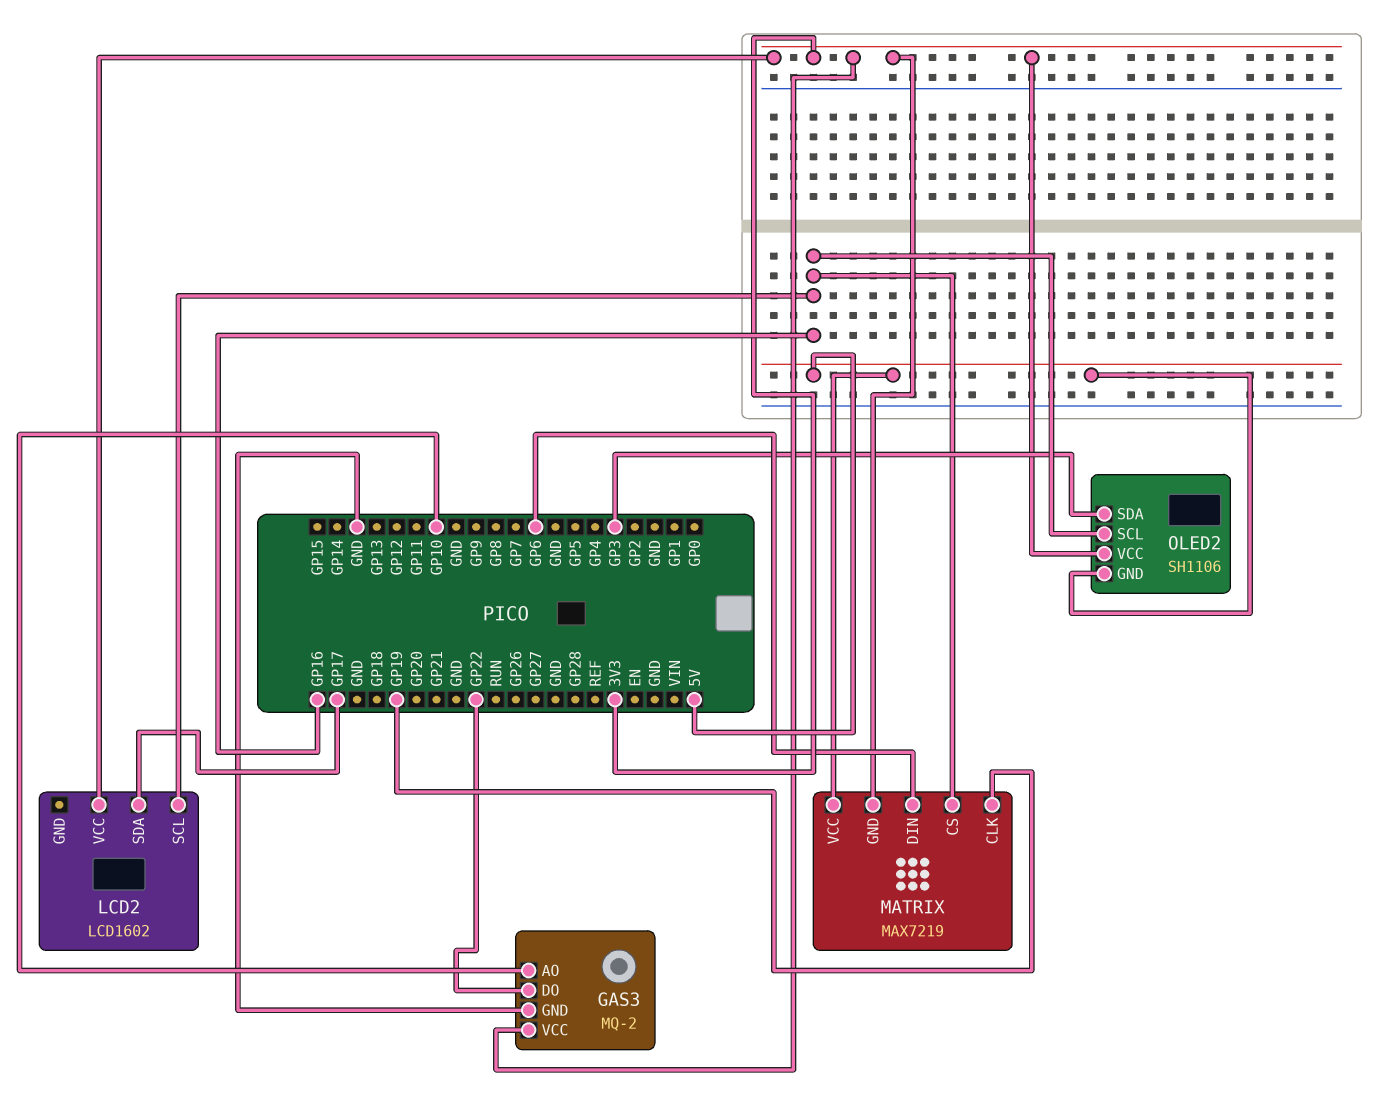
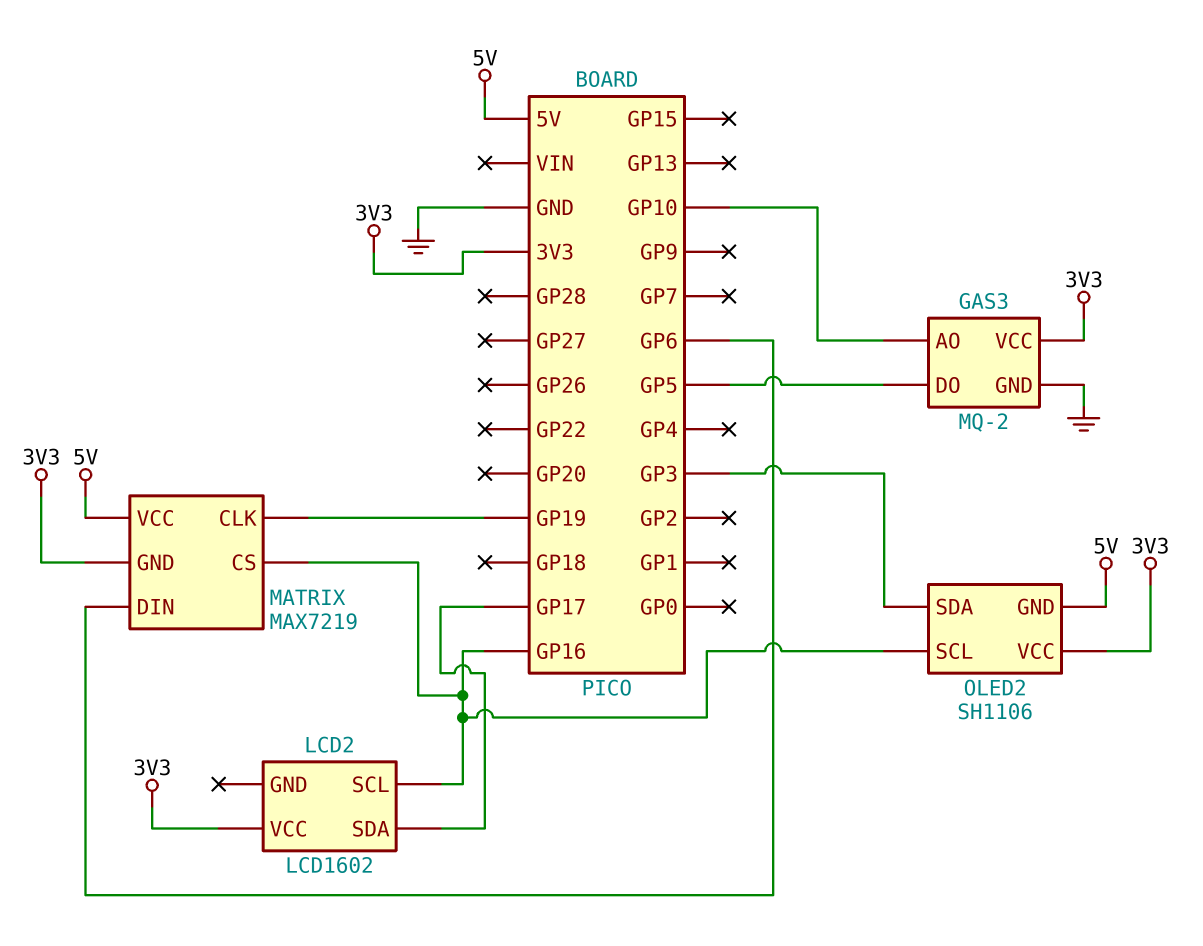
GAS3 pin DO: GP22 -> GP5

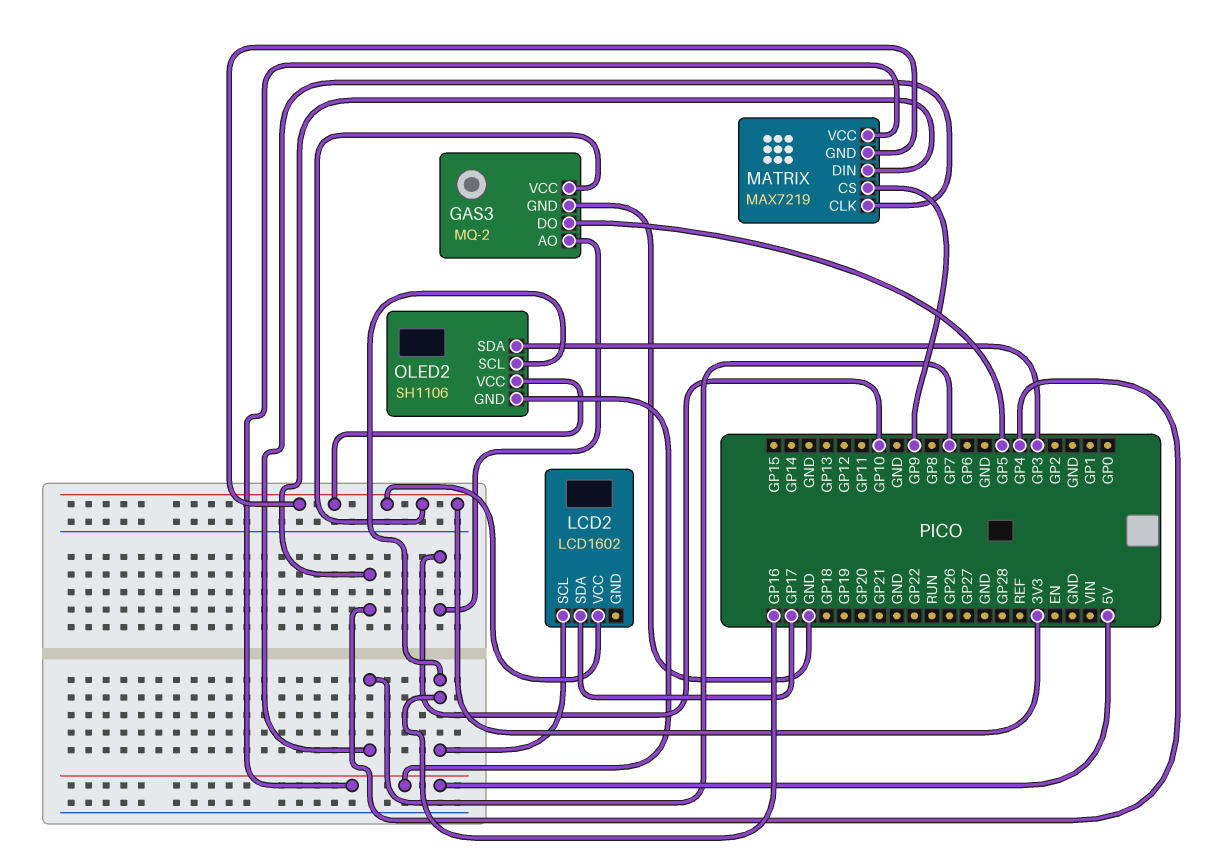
MATRIX pin CLK: GP19 -> GP7
MATRIX pin CS: GP16 -> GP9
MATRIX pin DIN: GP6 -> GP4

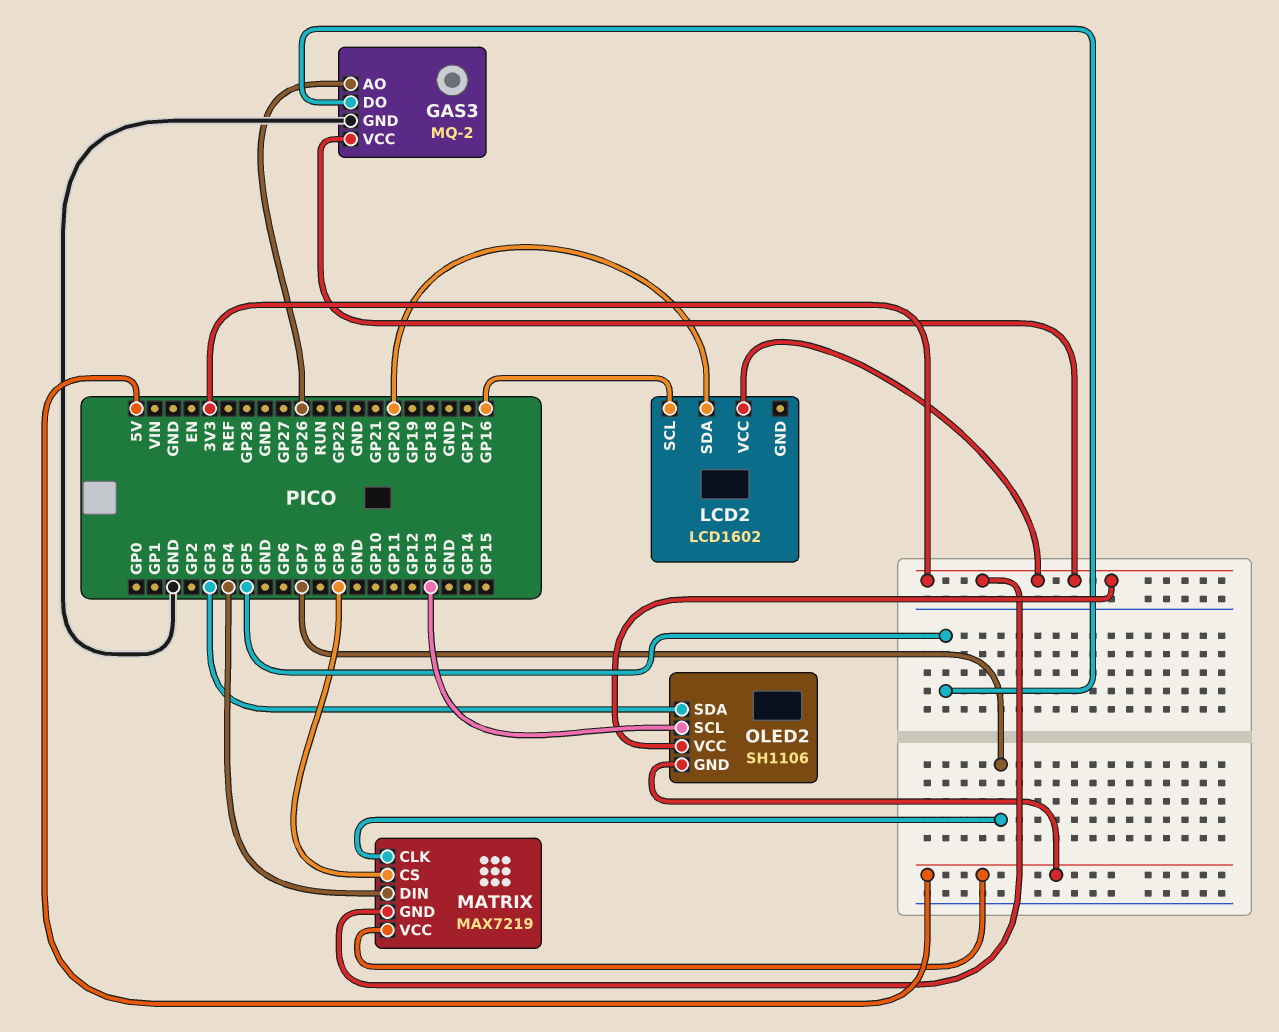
GAS3 pin AO: GP10 -> GP26
LCD2 pin SDA: GP17 -> GP20
OLED2 pin SCL: GP16 -> GP13

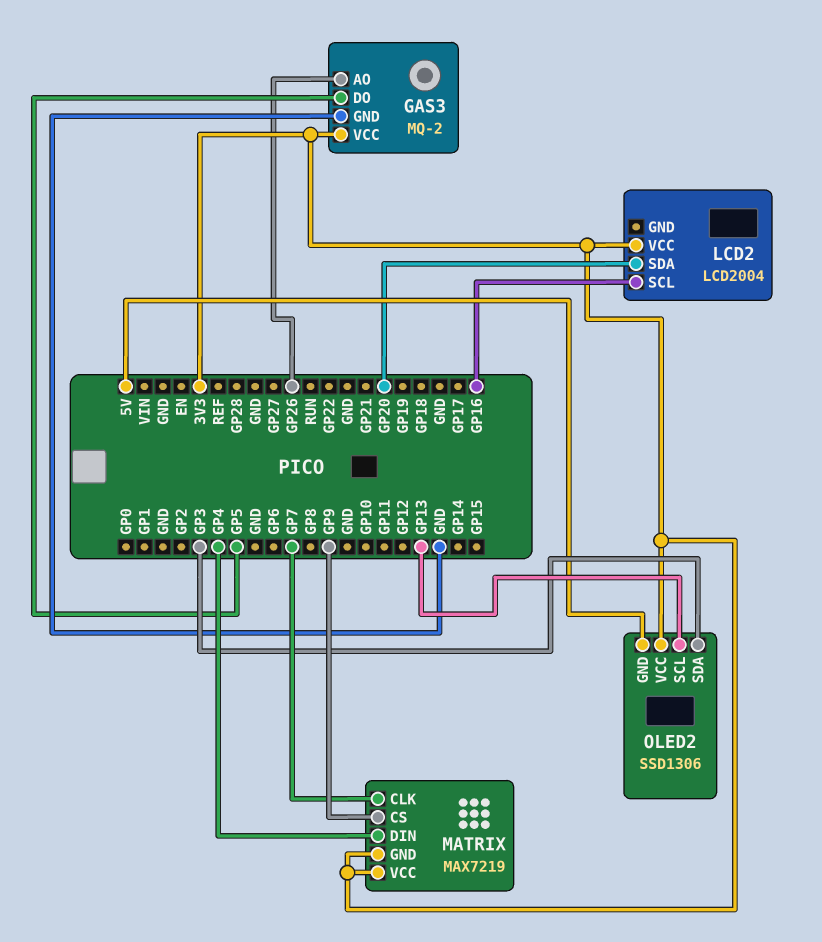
LCD2: LCD1602 -> LCD2004
MATRIX pin VCC: 5V -> 3V3
OLED2: SH1106 -> SSD1306

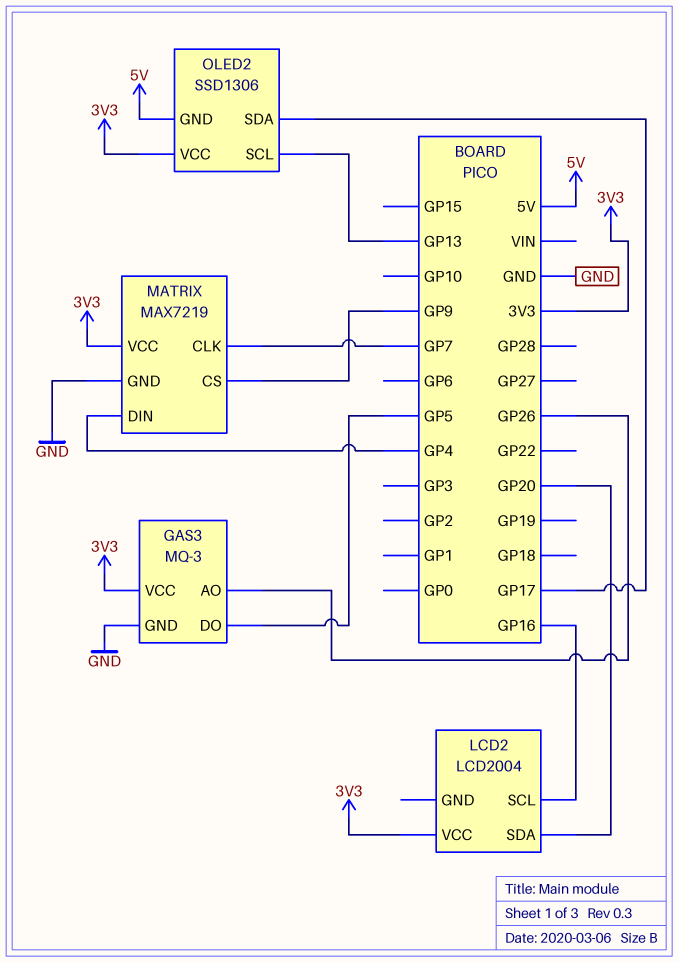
GAS3: MQ-2 -> MQ-3
MATRIX pin GND: 3V3 -> GND
OLED2 pin SDA: GP3 -> GP17

